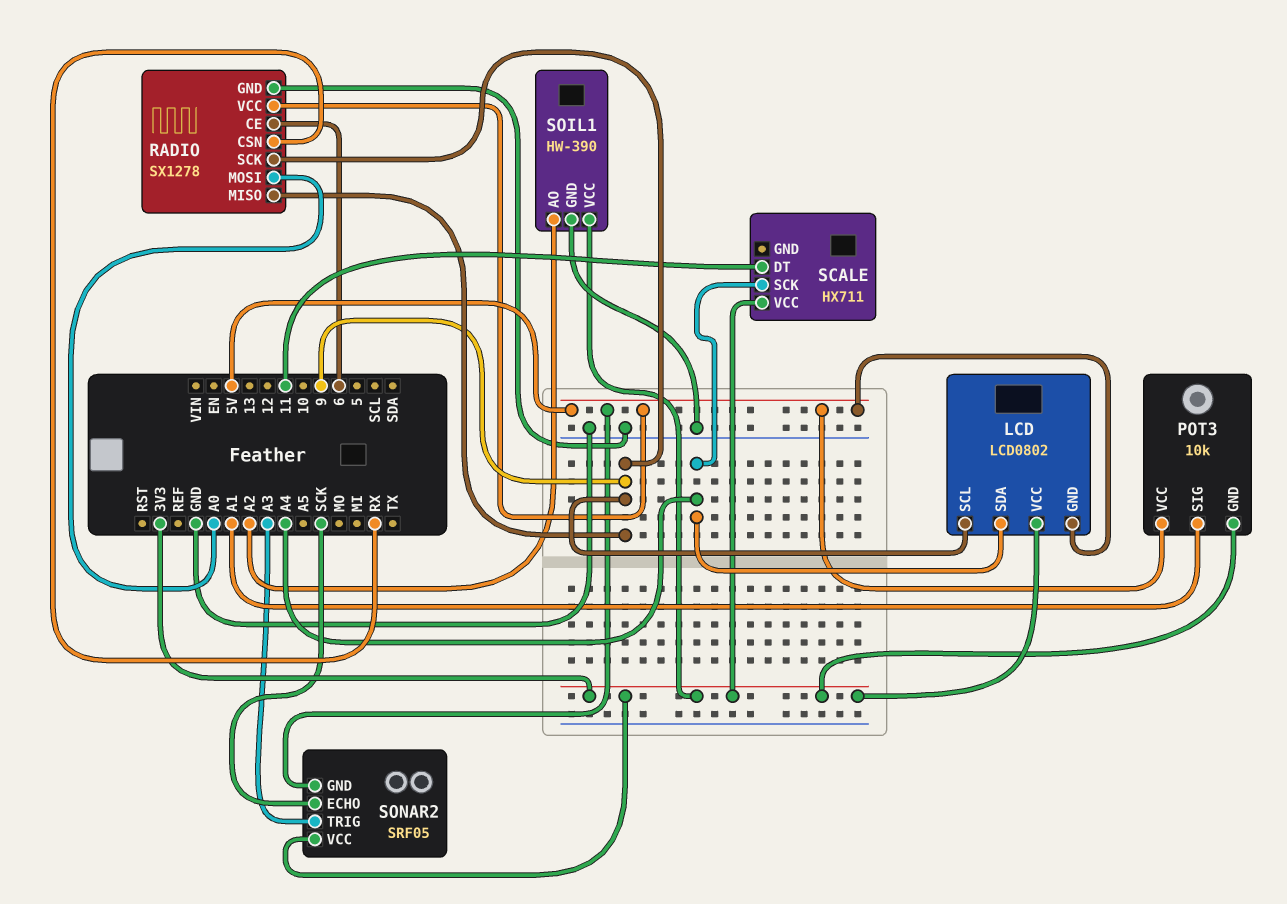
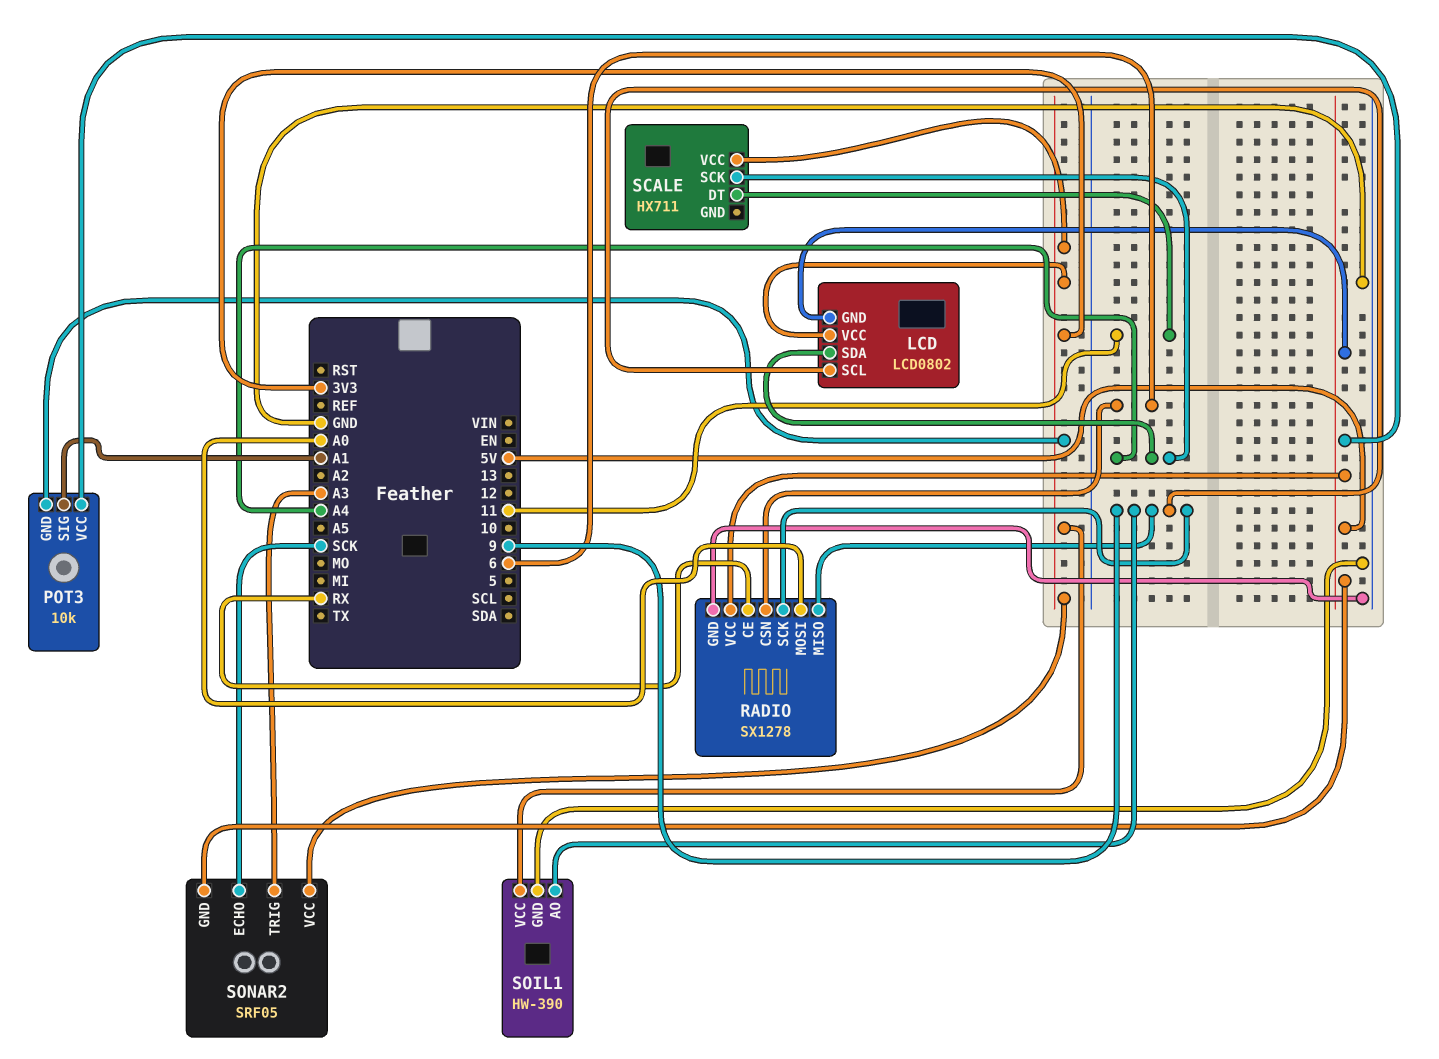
RADIO pin CE: 6 -> RX
RADIO pin CSN: RX -> 6
SOIL1 pin AO: A2 -> 9

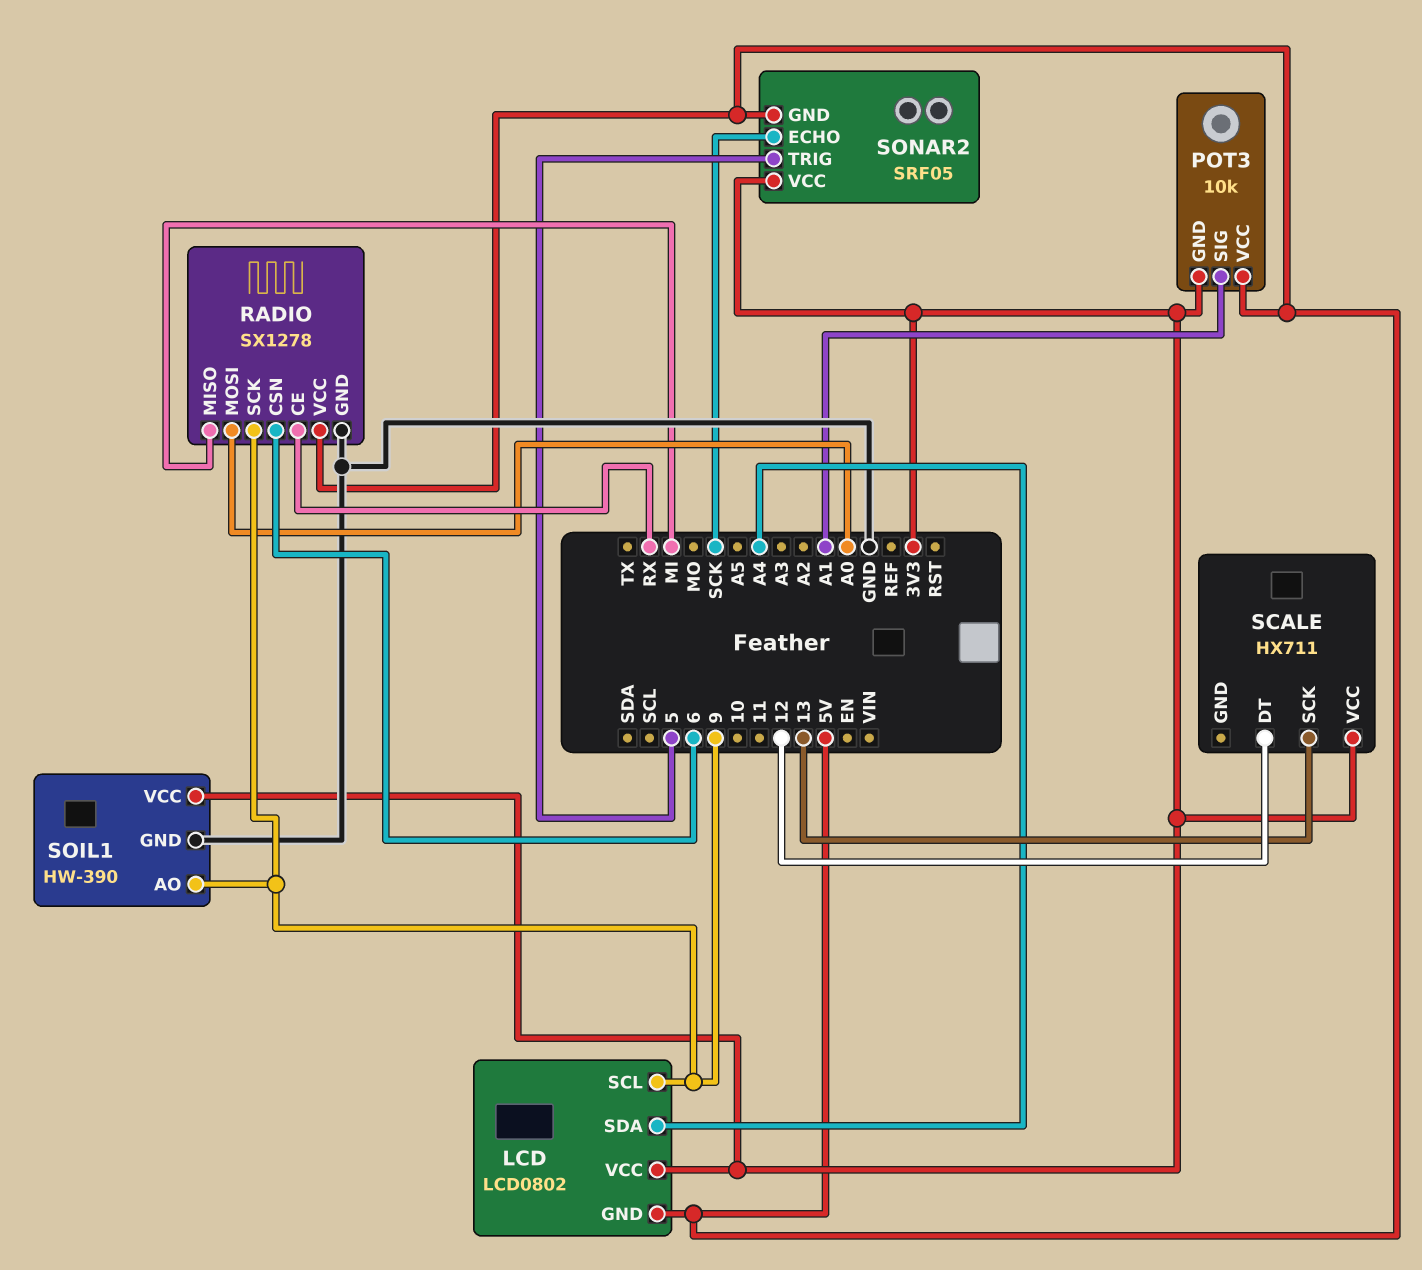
RADIO pin MISO: 9 -> MI
SCALE pin DT: 11 -> 12
SCALE pin SCK: A4 -> 13
SONAR2 pin TRIG: A3 -> 5

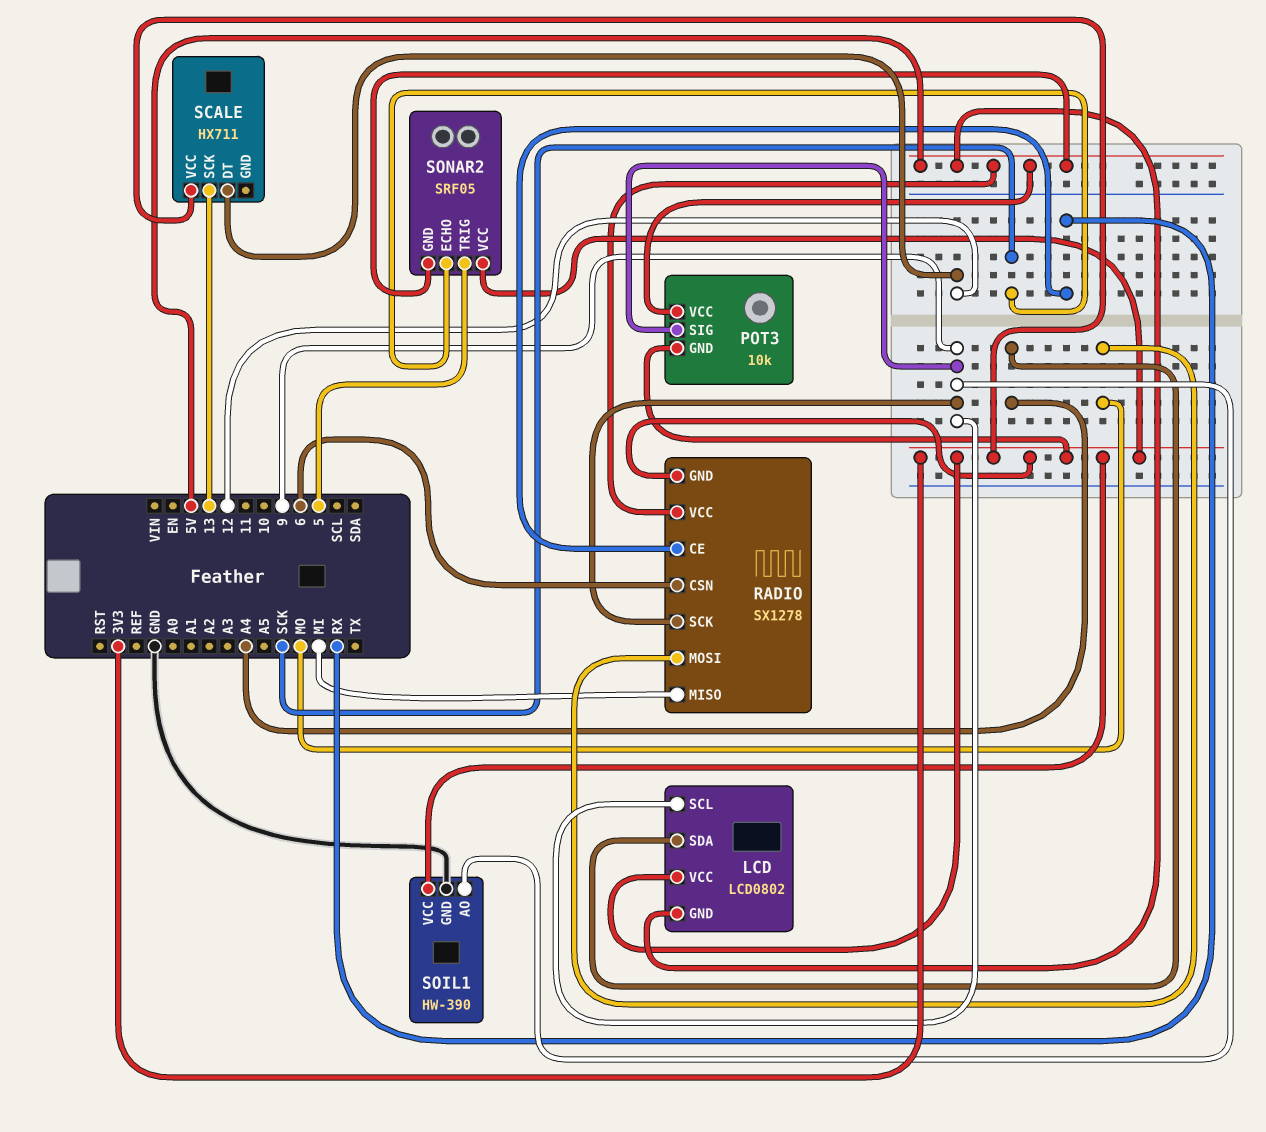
POT3 pin SIG: A1 -> 9
RADIO pin GND: GND -> 3V3
RADIO pin MOSI: A0 -> MO

